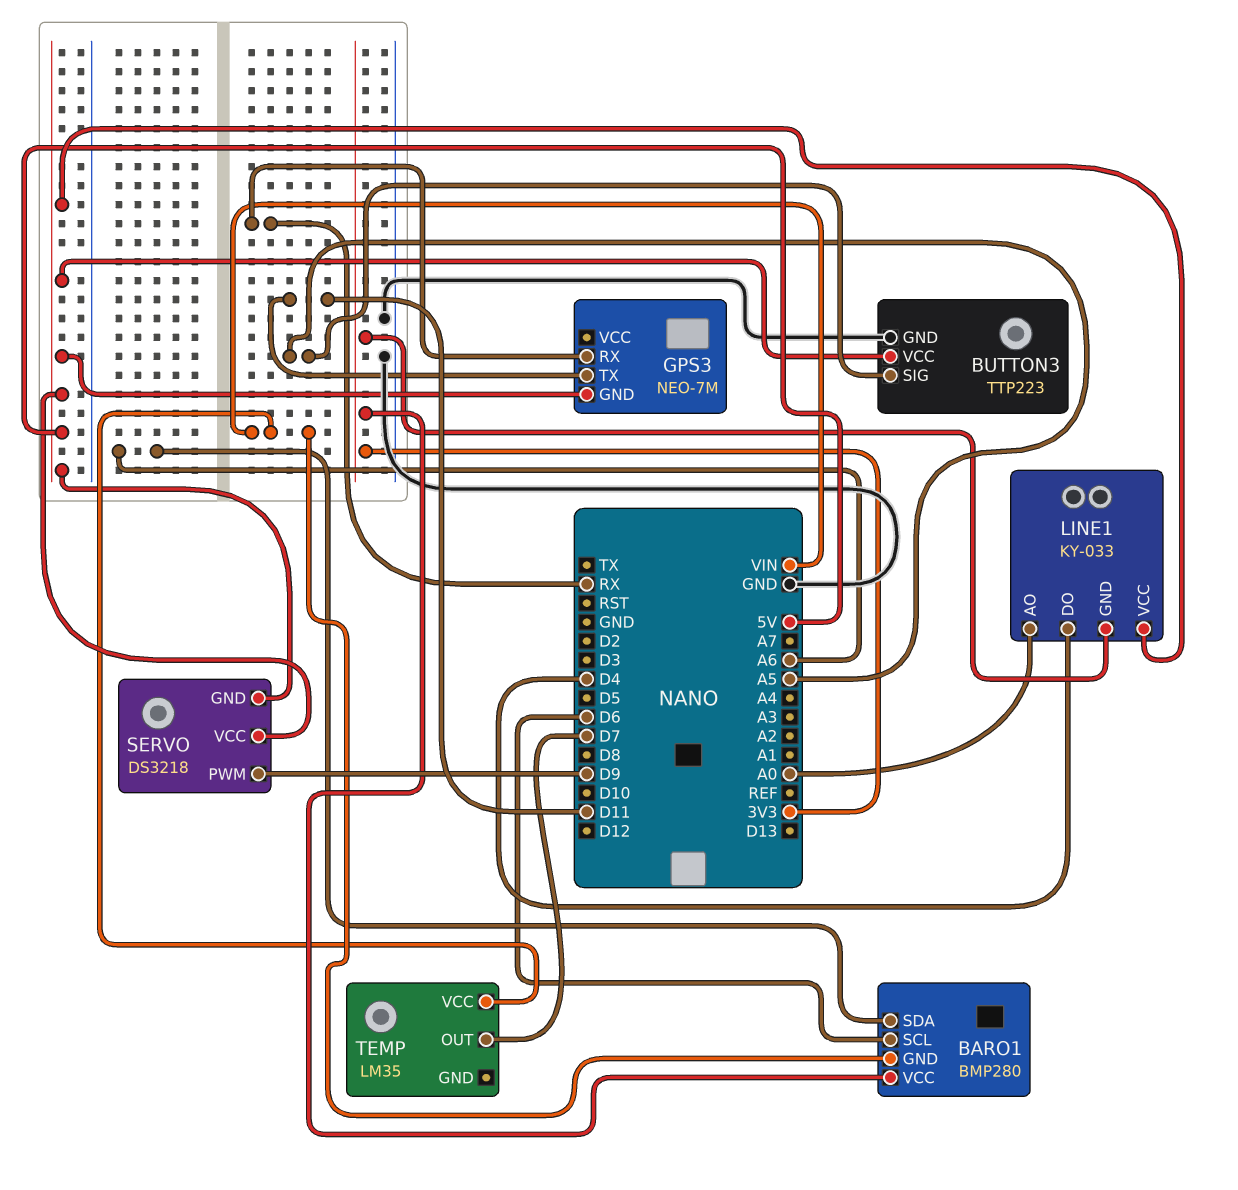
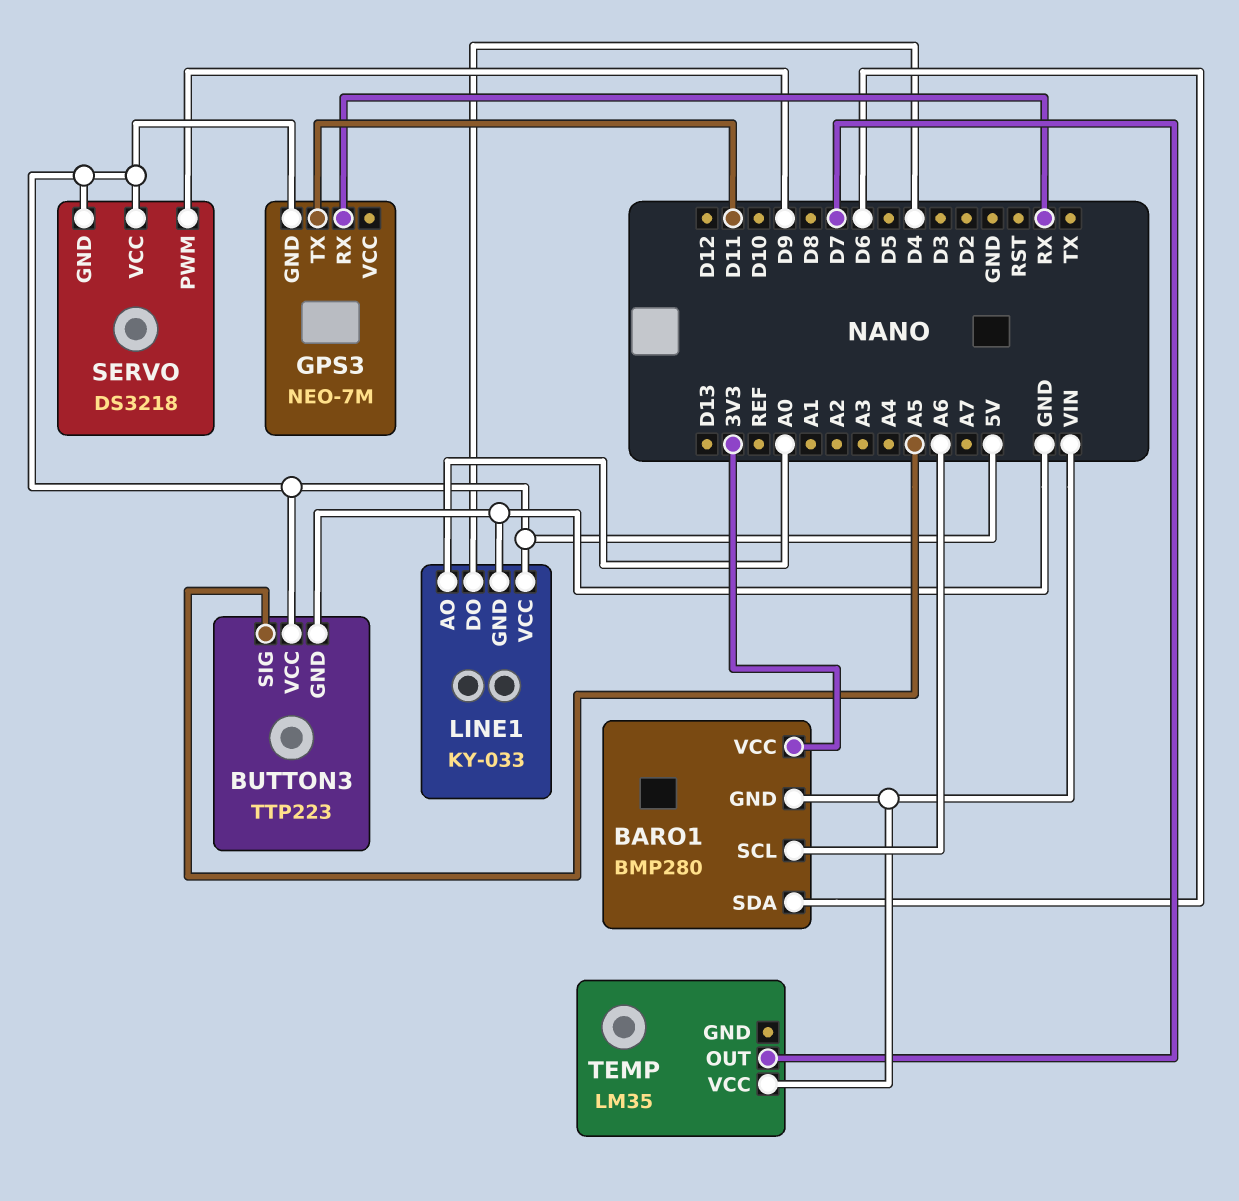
BARO1 pin SCL: D6 -> A6
BARO1 pin SDA: A6 -> D6
LINE1 pin GND: 3V3 -> GND

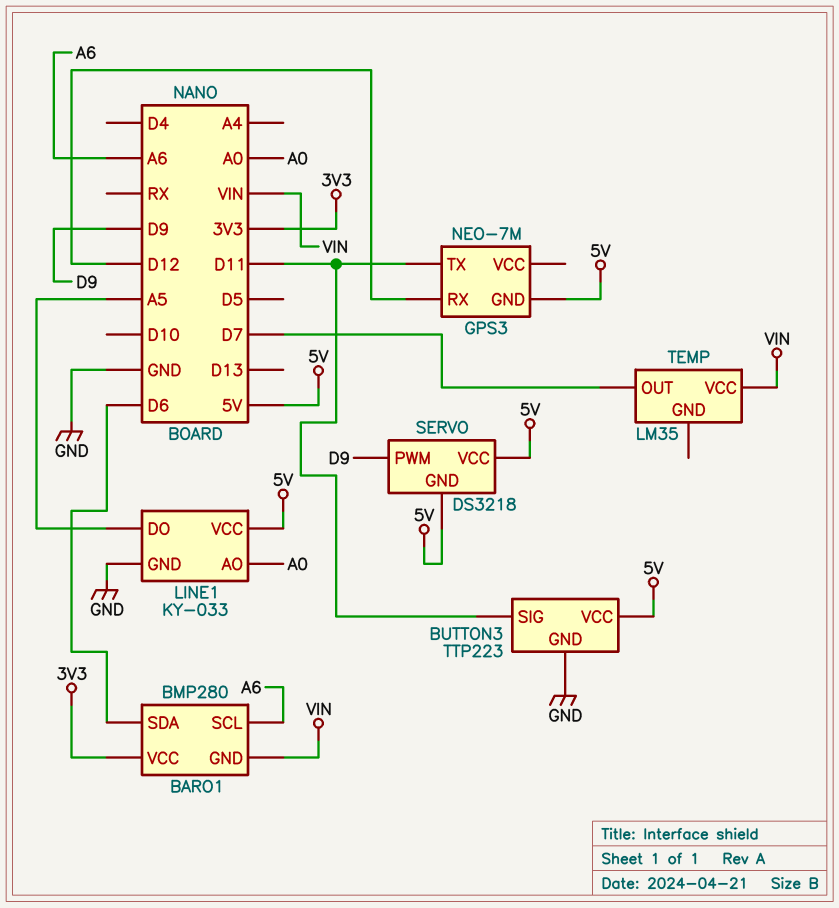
BUTTON3 pin SIG: A5 -> D11
GPS3 pin RX: RX -> D12
LINE1 pin DO: D4 -> A5

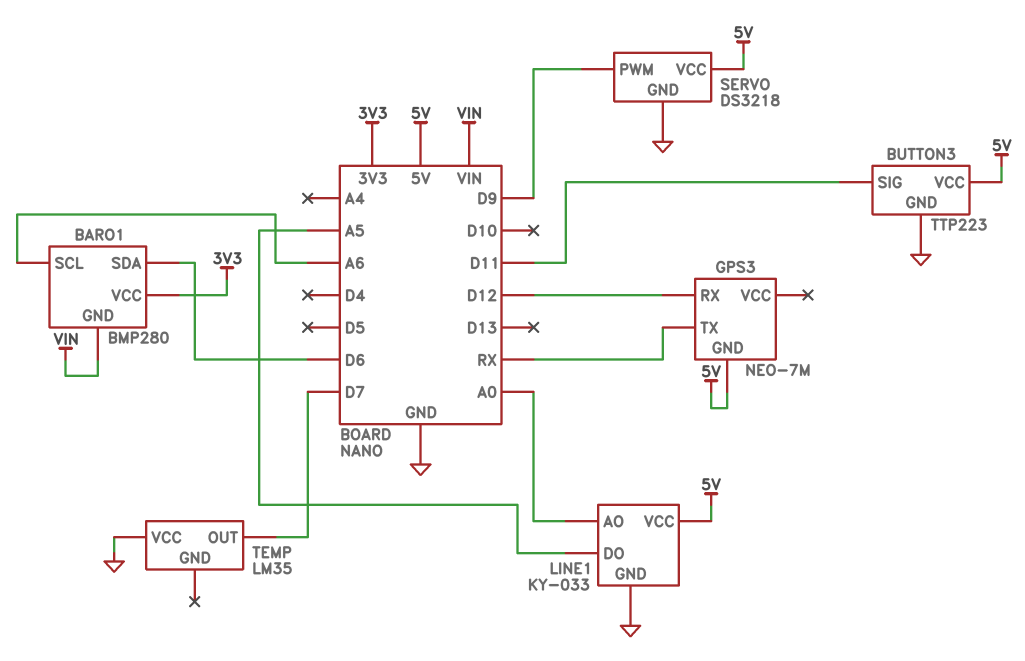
GPS3 pin TX: D11 -> RX
SERVO pin GND: 5V -> GND
TEMP pin VCC: VIN -> GND

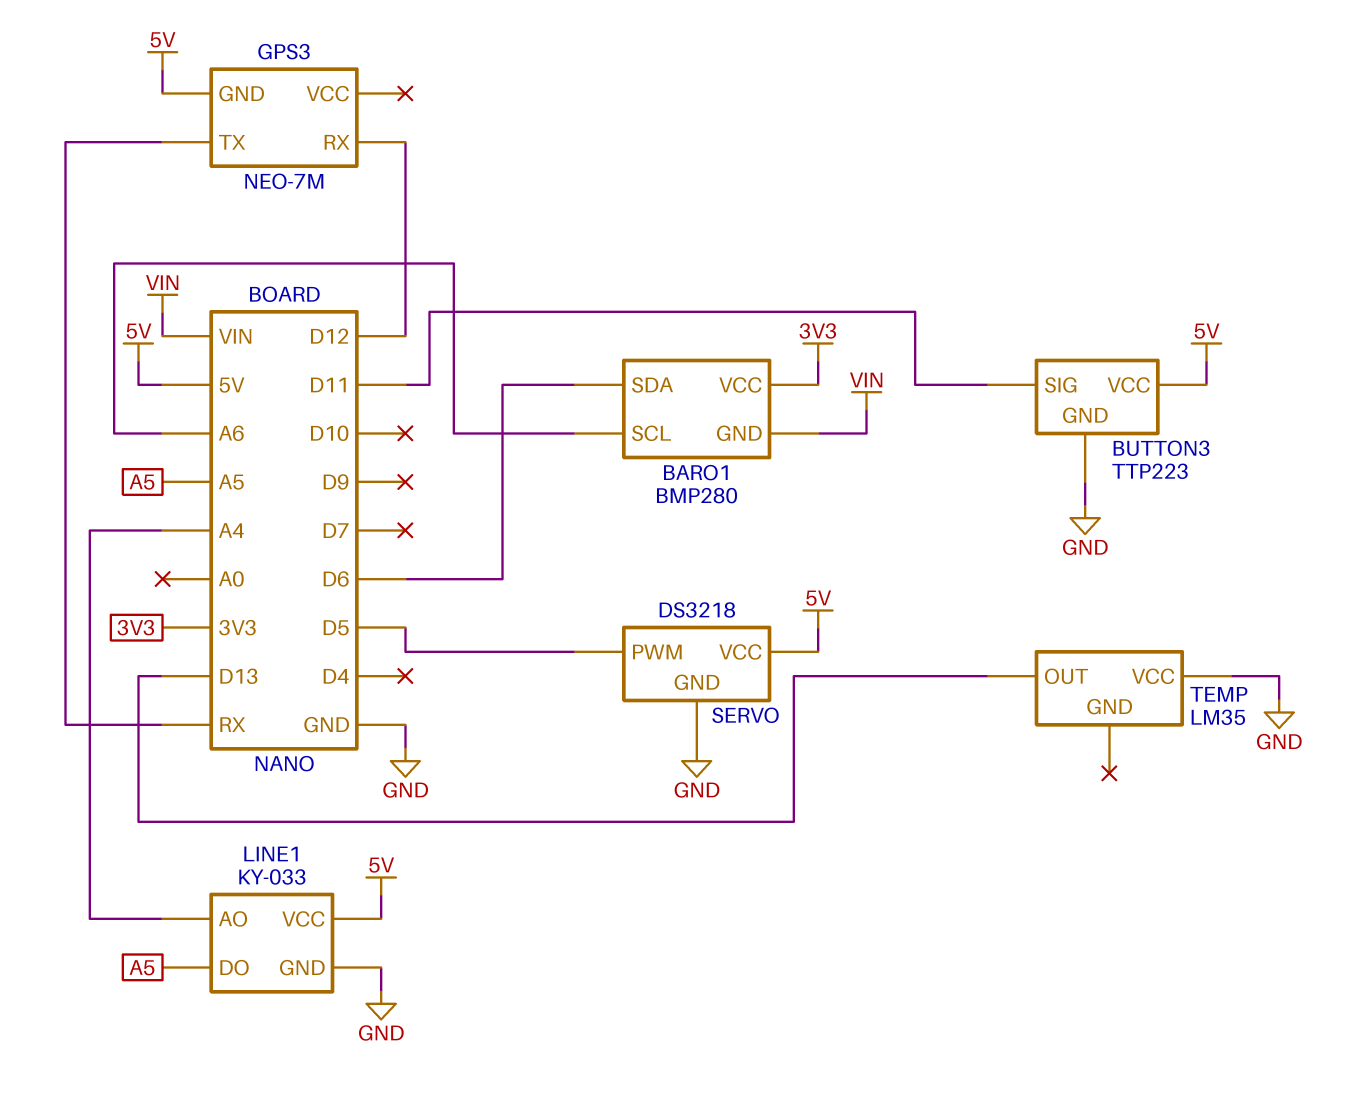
LINE1 pin AO: A0 -> A4
SERVO pin PWM: D9 -> D5
TEMP pin OUT: D7 -> D13

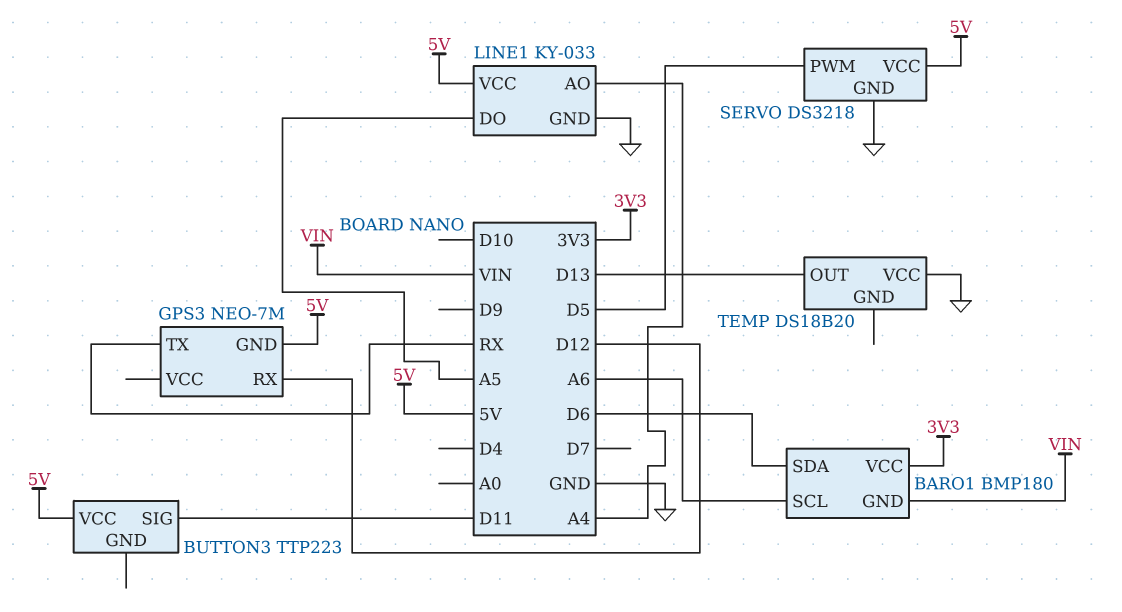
BARO1: BMP280 -> BMP180
BUTTON3 pin GND: GND -> none
TEMP: LM35 -> DS18B20

